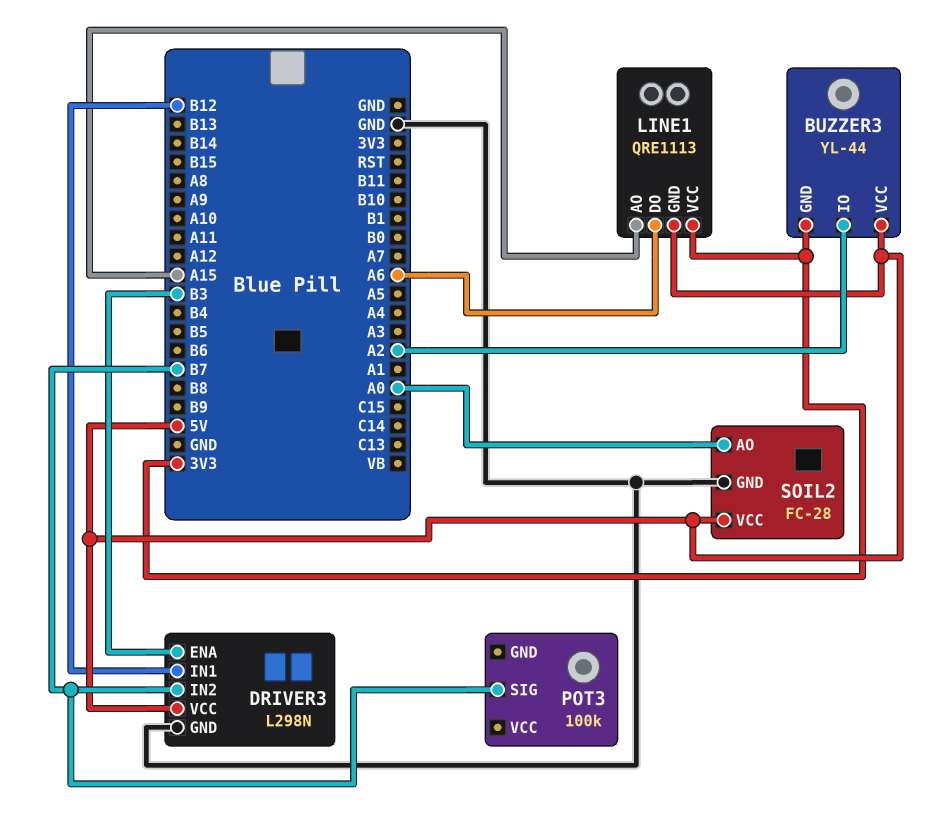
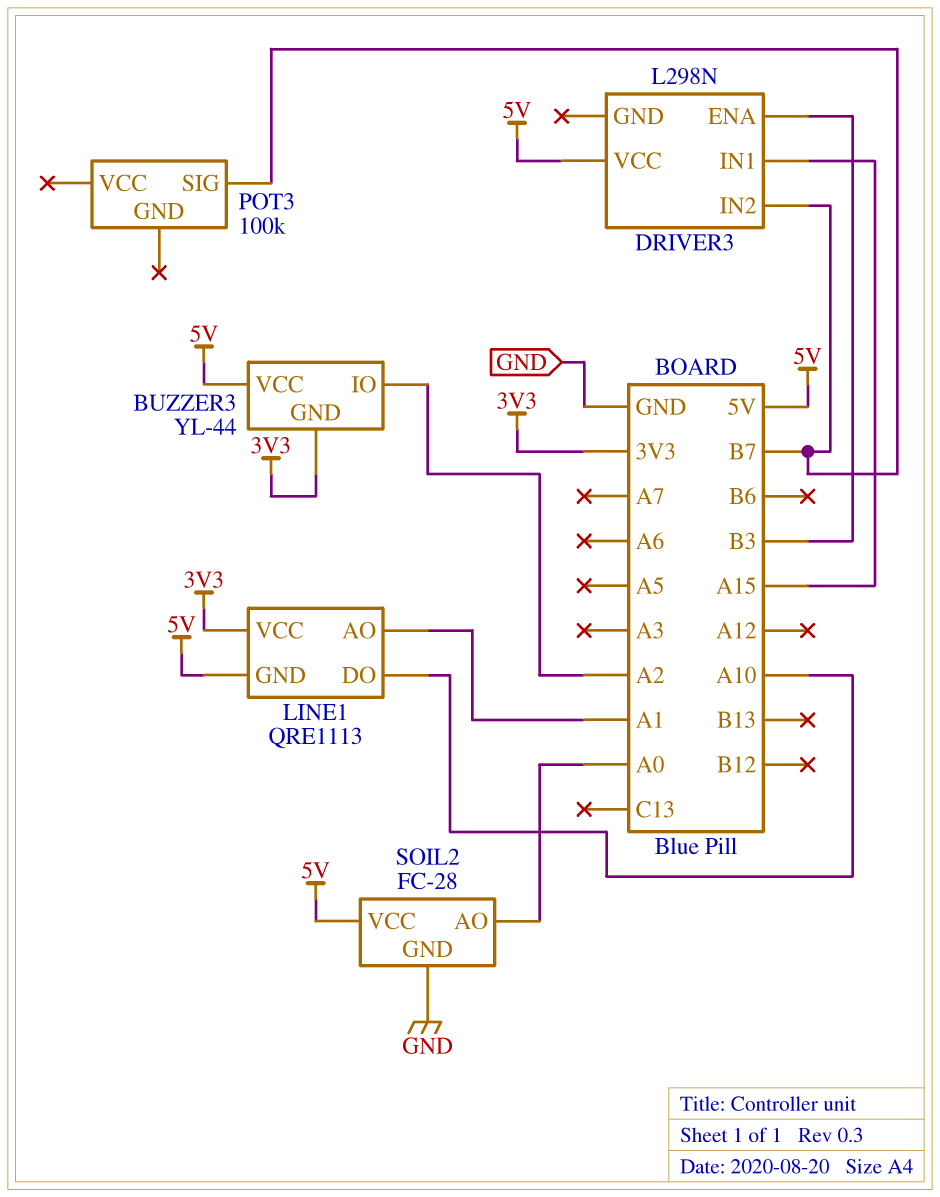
DRIVER3 pin GND: GND -> none
DRIVER3 pin IN1: B12 -> A15
LINE1 pin AO: A15 -> A1
LINE1 pin DO: A6 -> A10

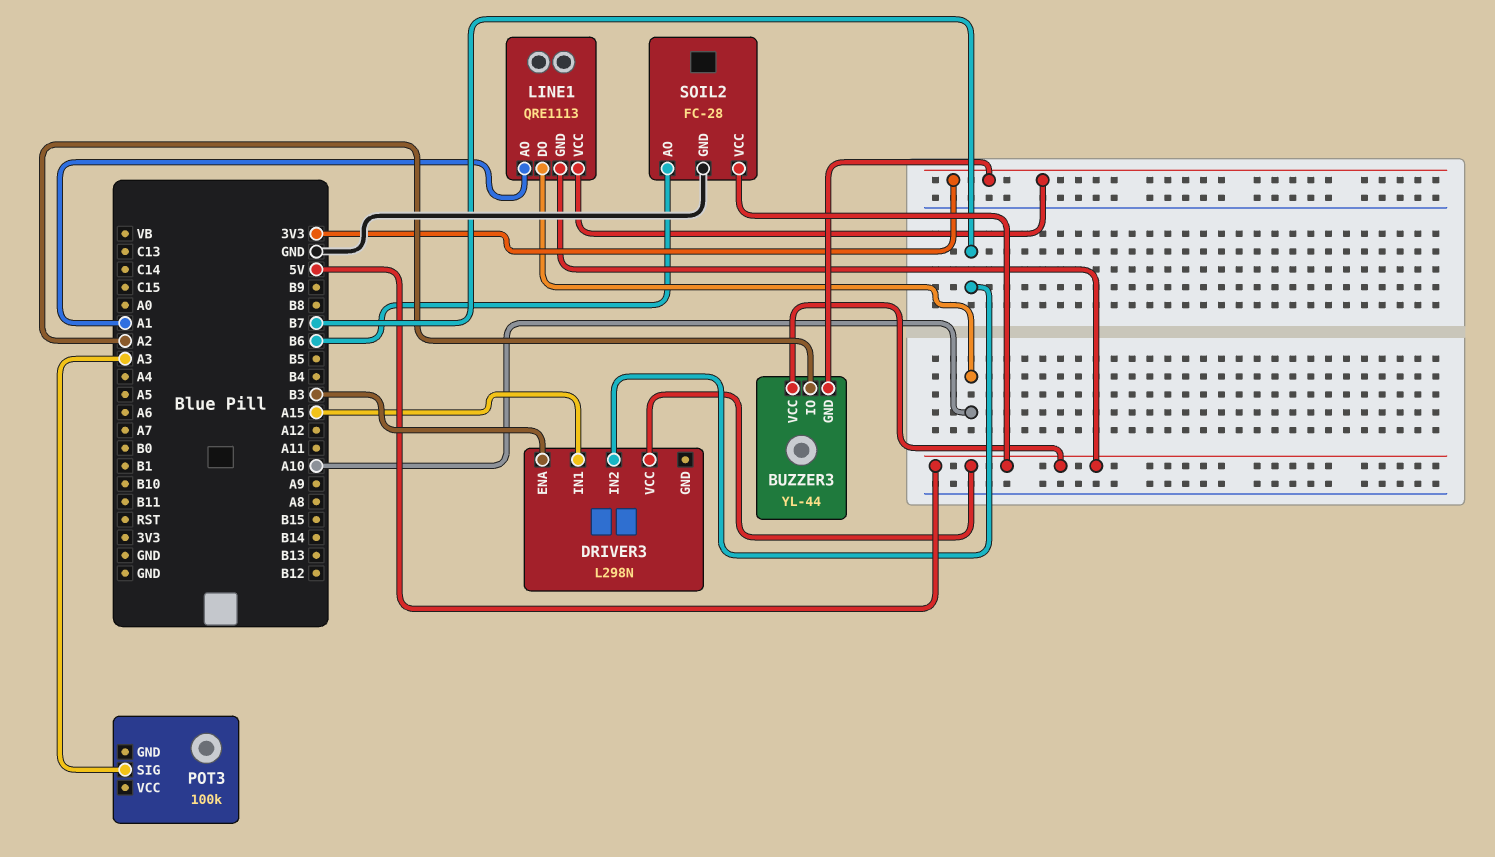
POT3 pin SIG: B7 -> A3
SOIL2 pin AO: A0 -> B6

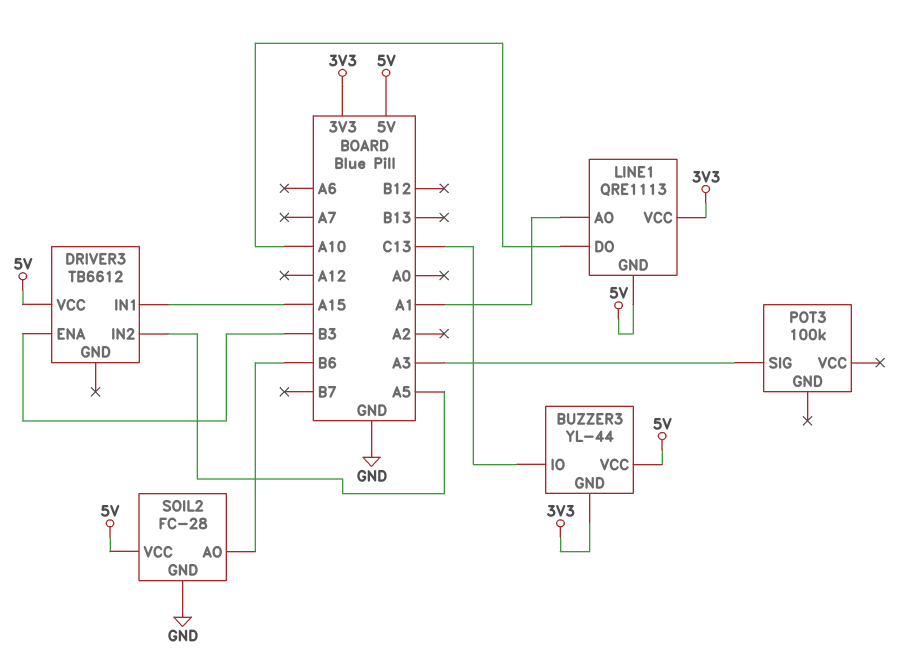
BUZZER3 pin IO: A2 -> C13
DRIVER3: L298N -> TB6612
DRIVER3 pin IN2: B7 -> A5

